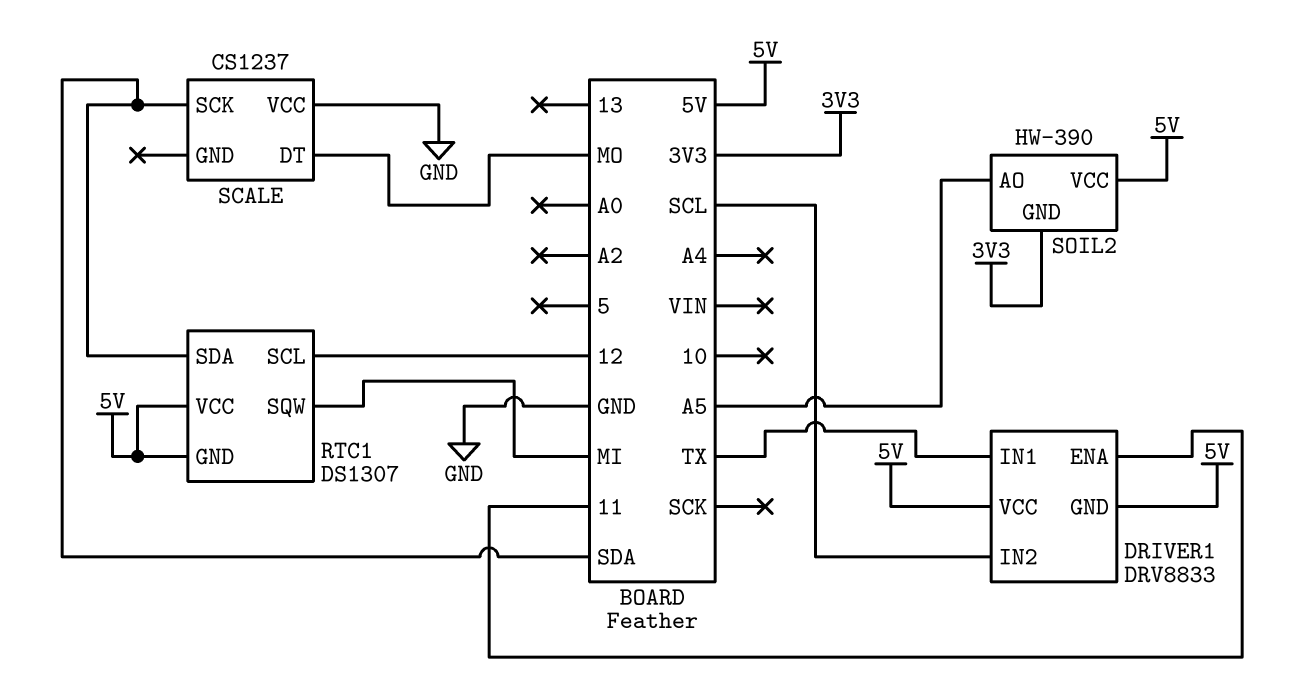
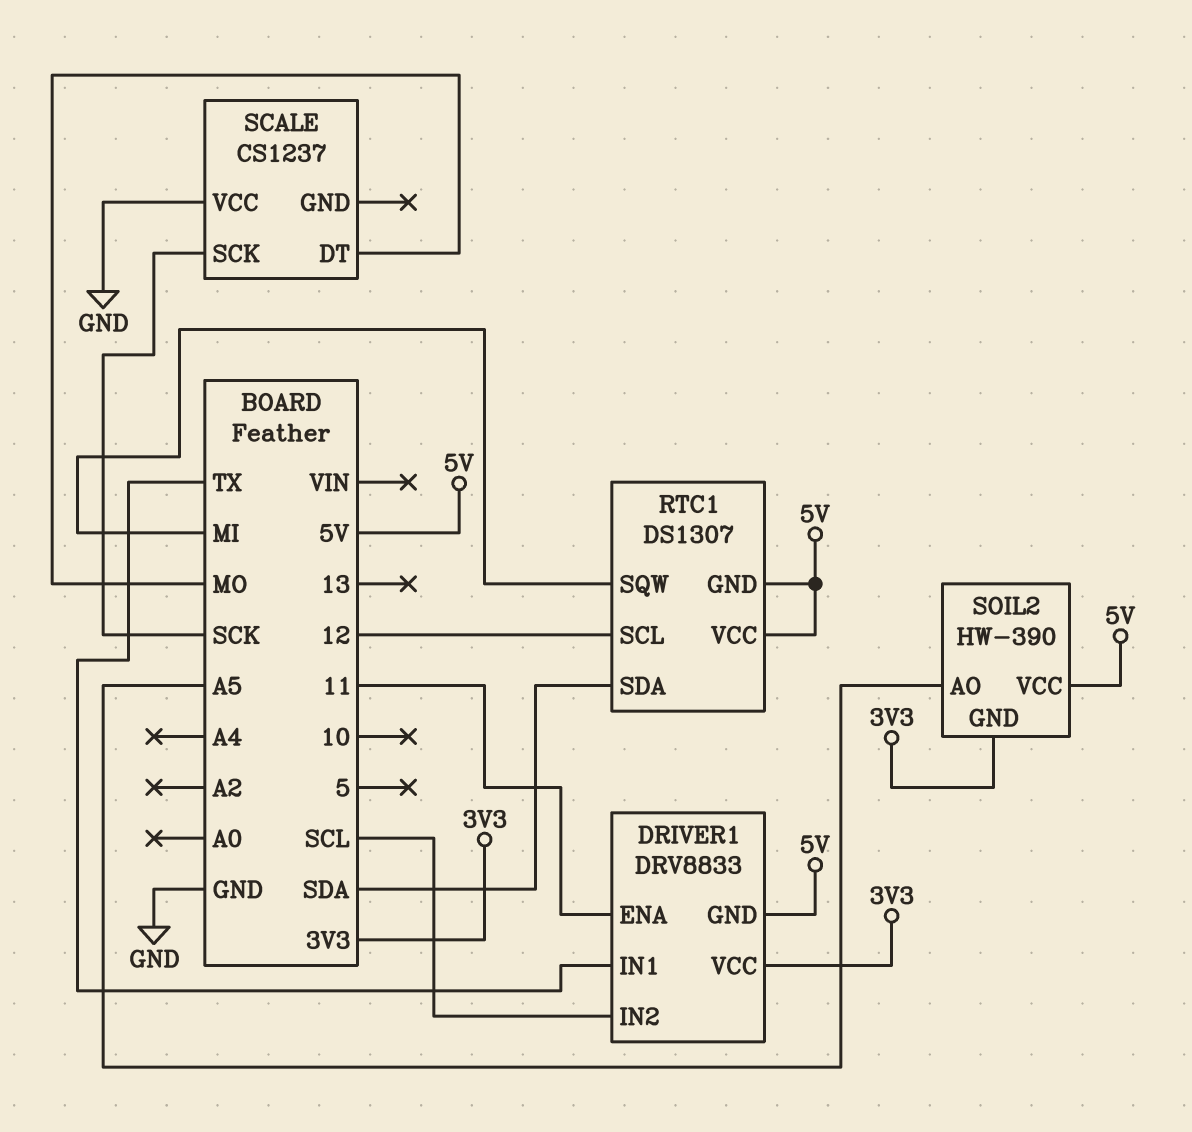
DRIVER1 pin VCC: 5V -> 3V3
SCALE pin SCK: SDA -> SCK

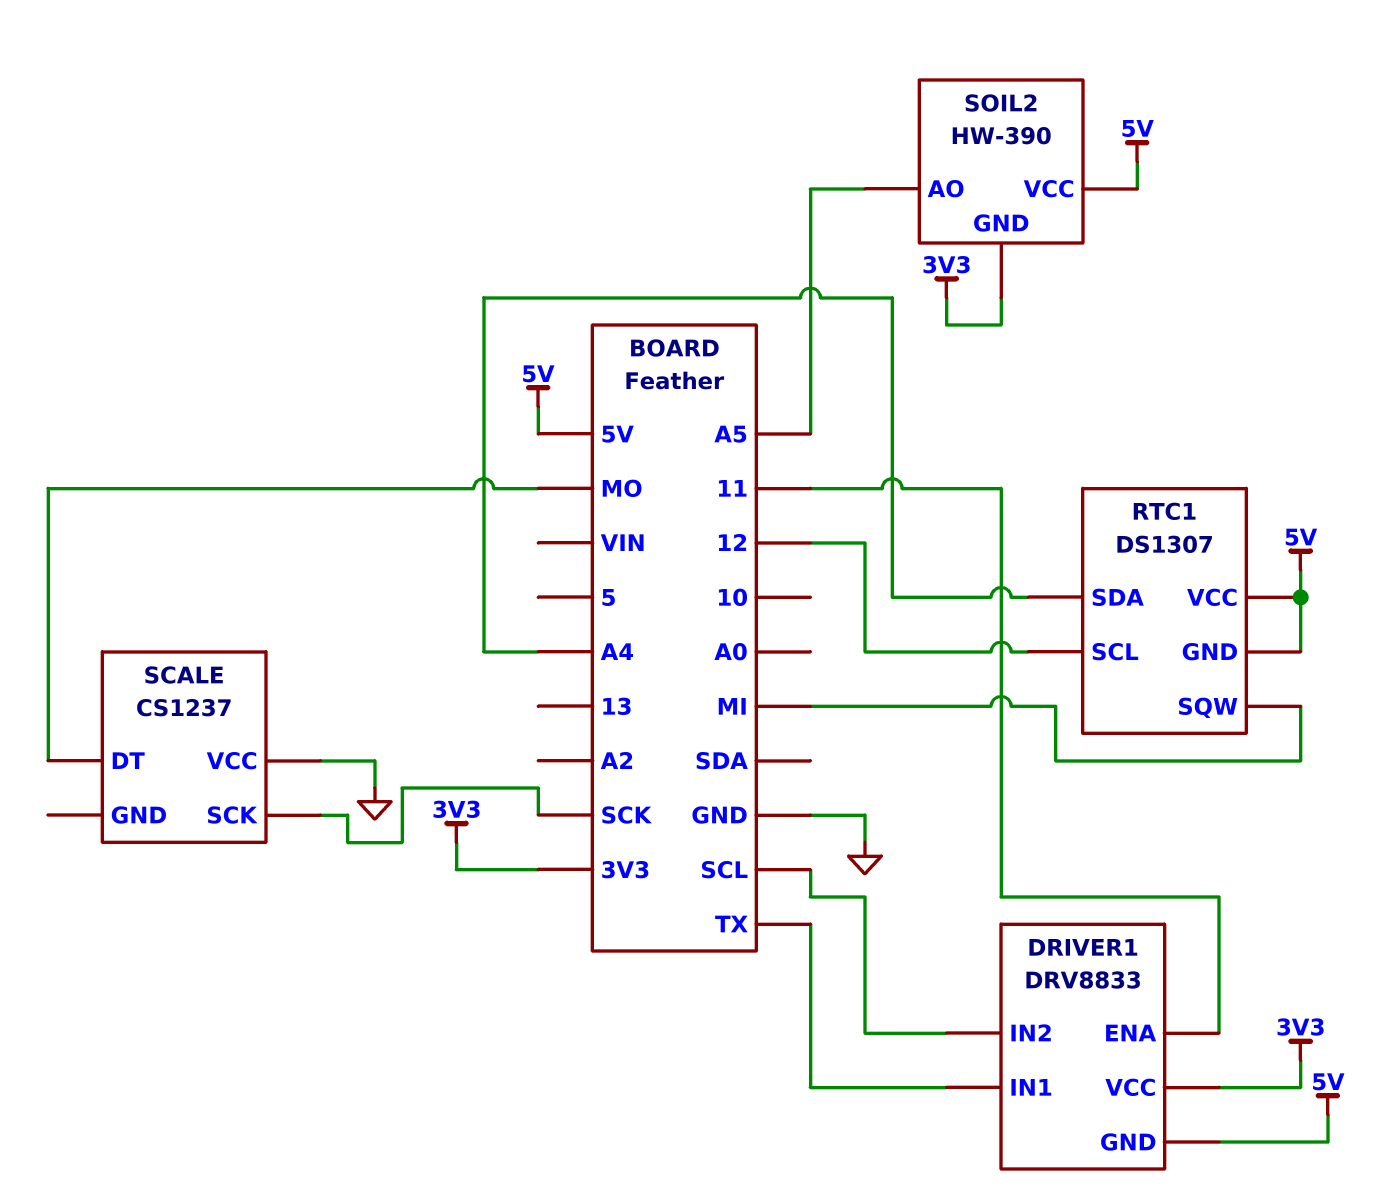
RTC1 pin SDA: SDA -> A4

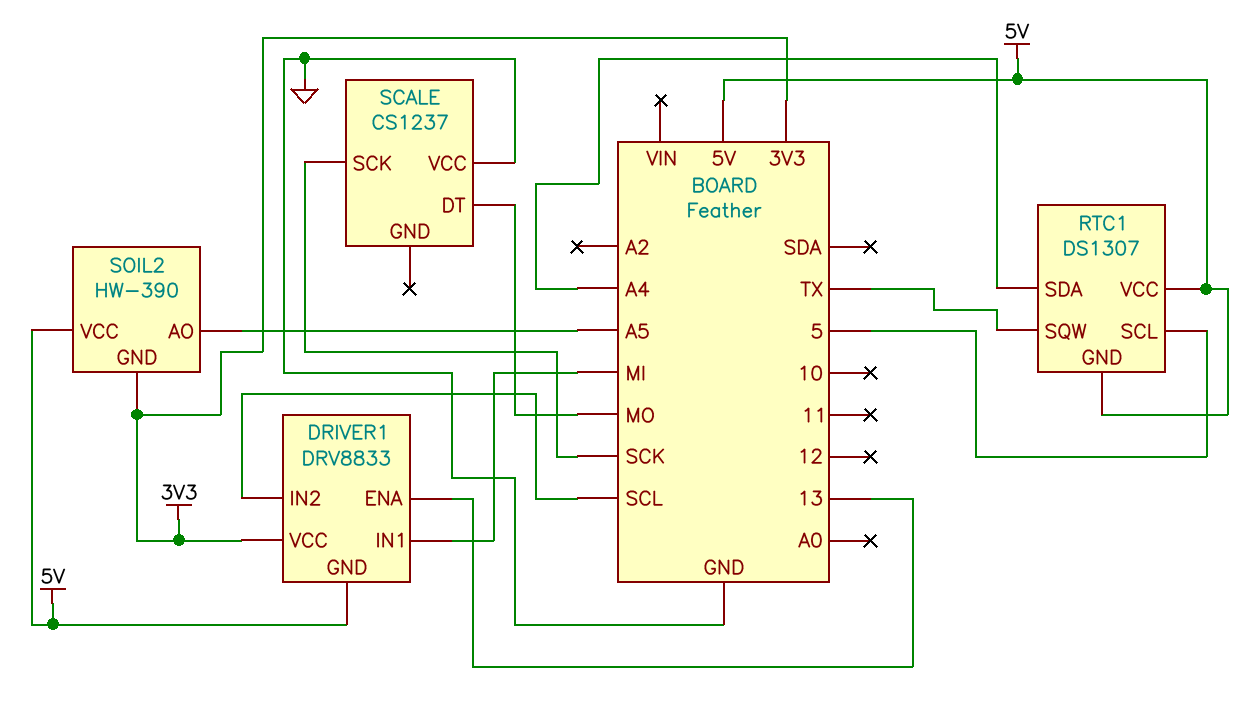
DRIVER1 pin ENA: 11 -> 13
DRIVER1 pin IN1: TX -> MI
RTC1 pin SCL: 12 -> 5
RTC1 pin SQW: MI -> TX

